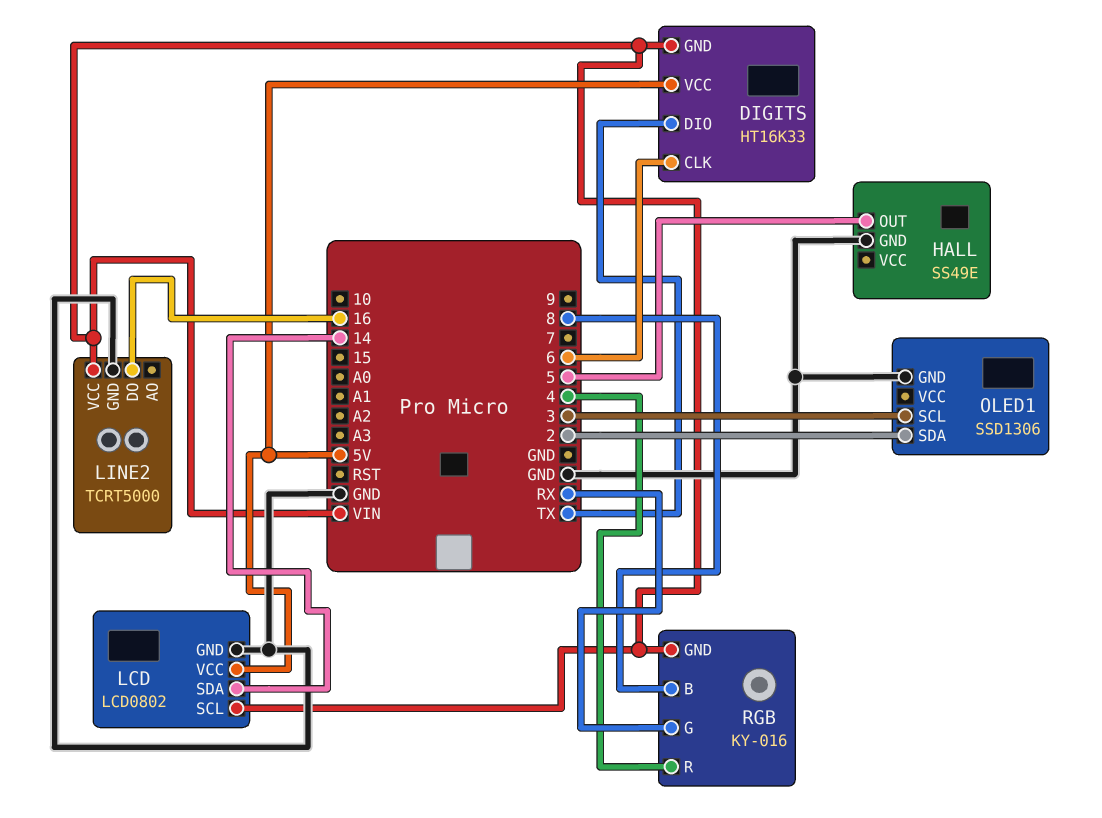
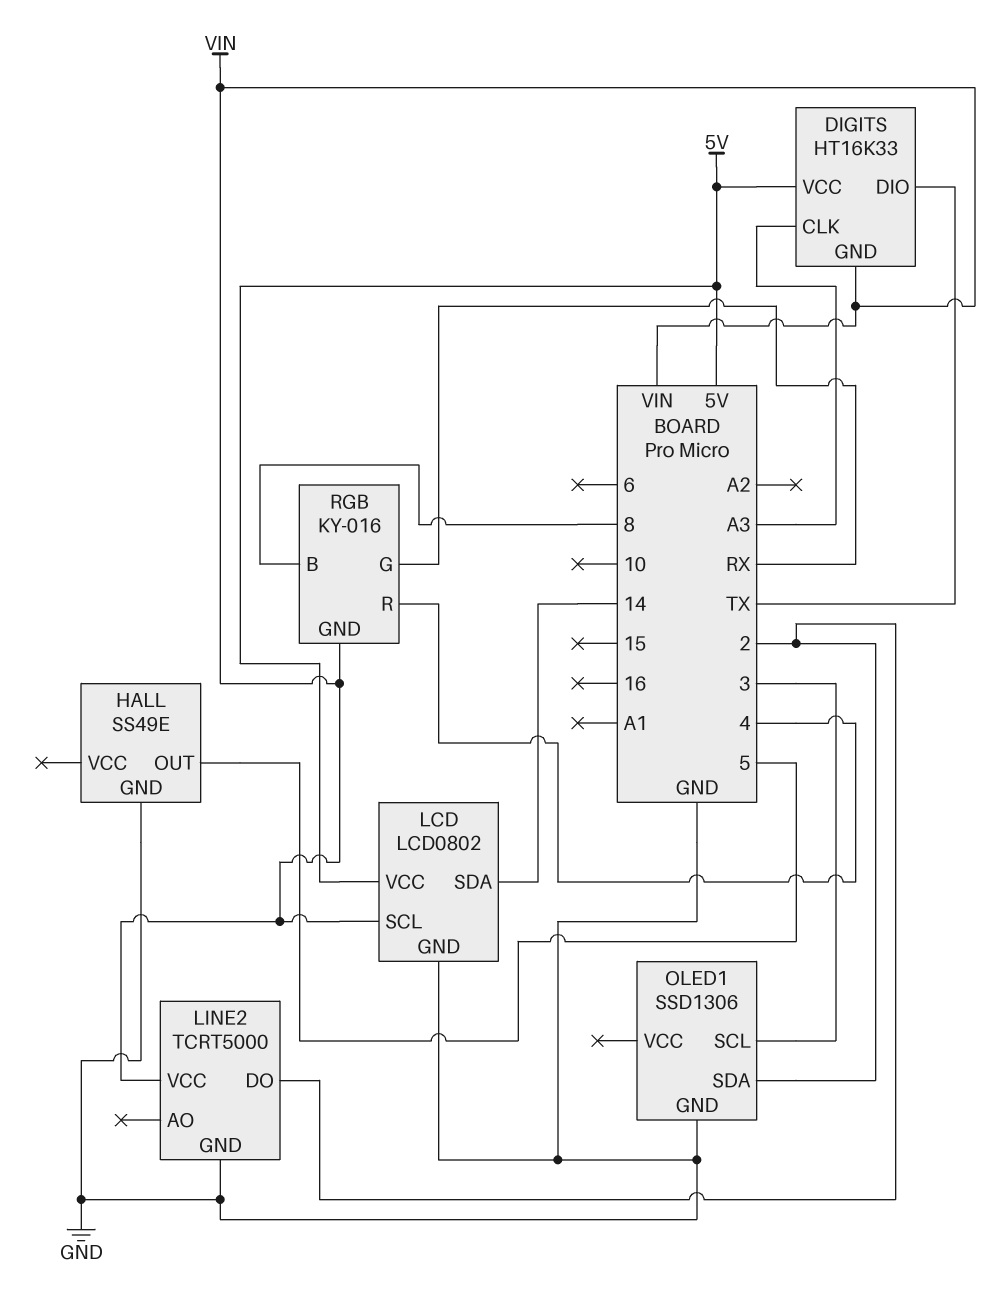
DIGITS pin CLK: 6 -> A3
LINE2 pin DO: 16 -> 2

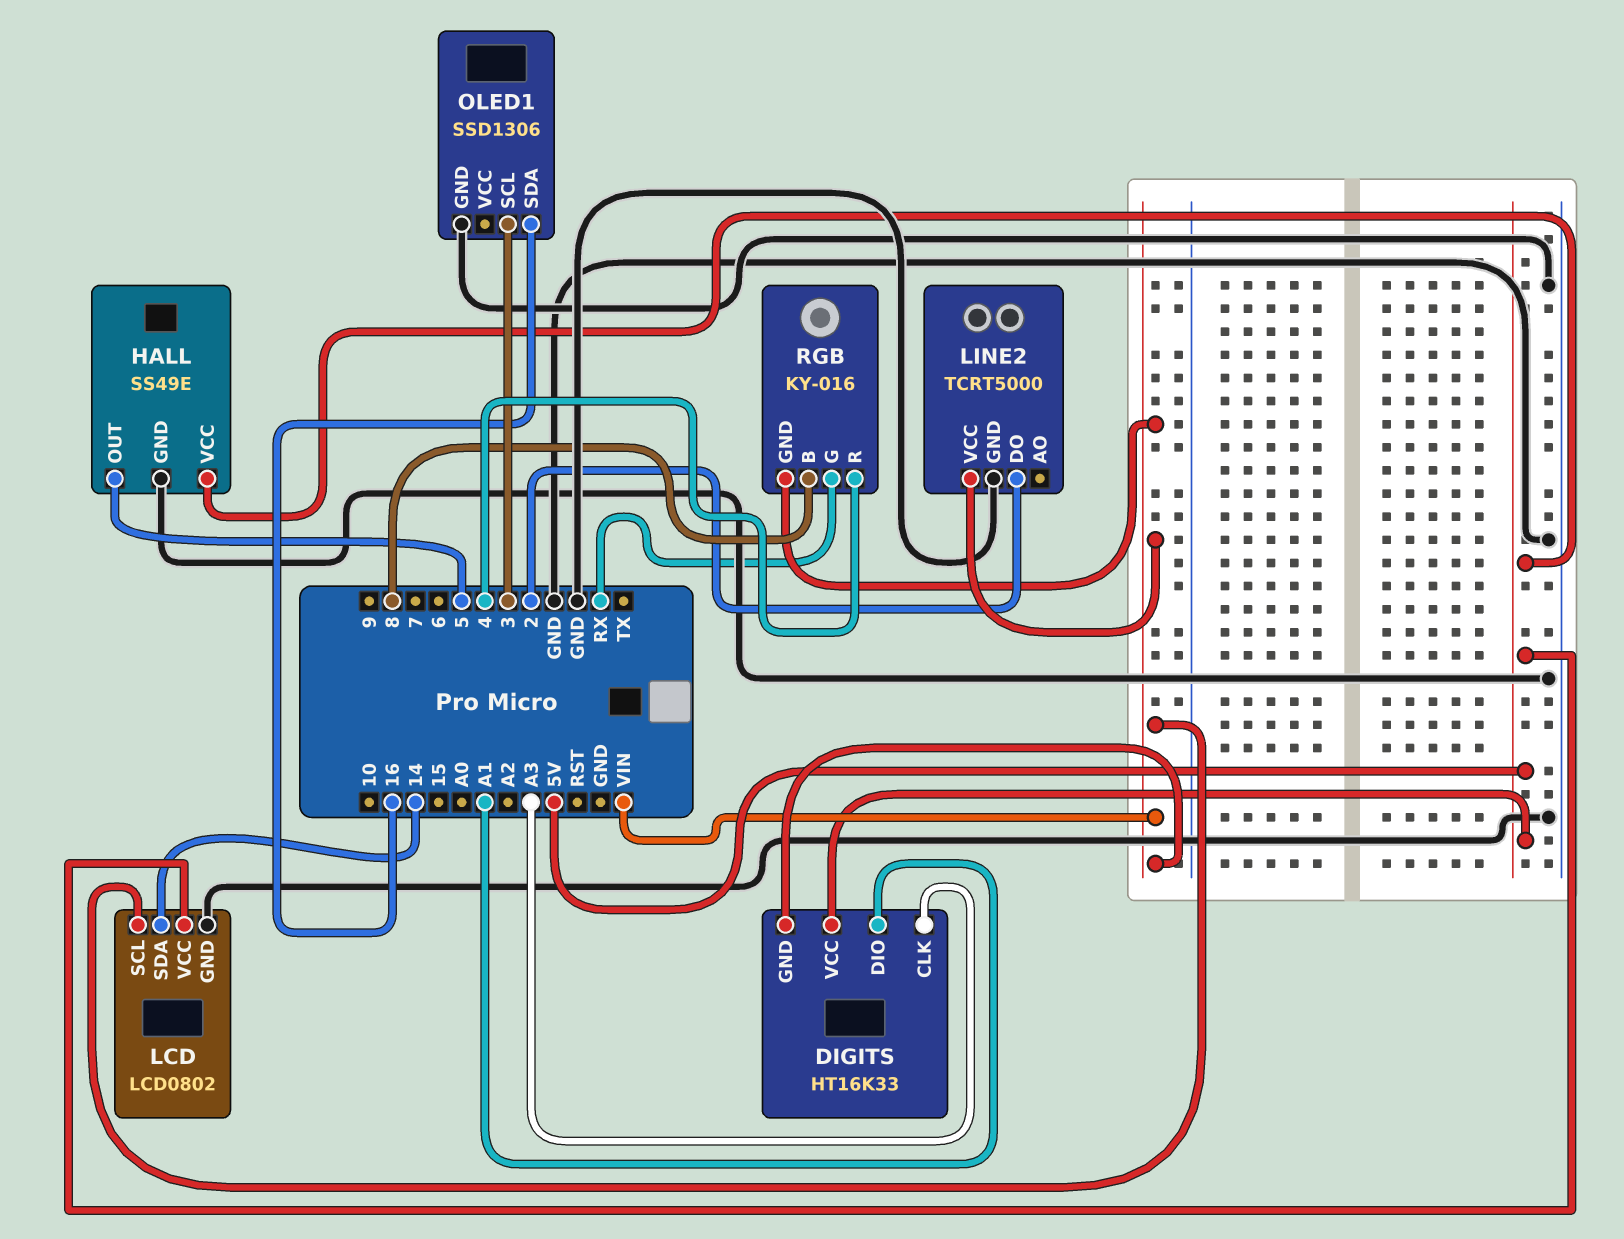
DIGITS pin DIO: TX -> A1
HALL pin VCC: none -> 5V
OLED1 pin SDA: 2 -> 16

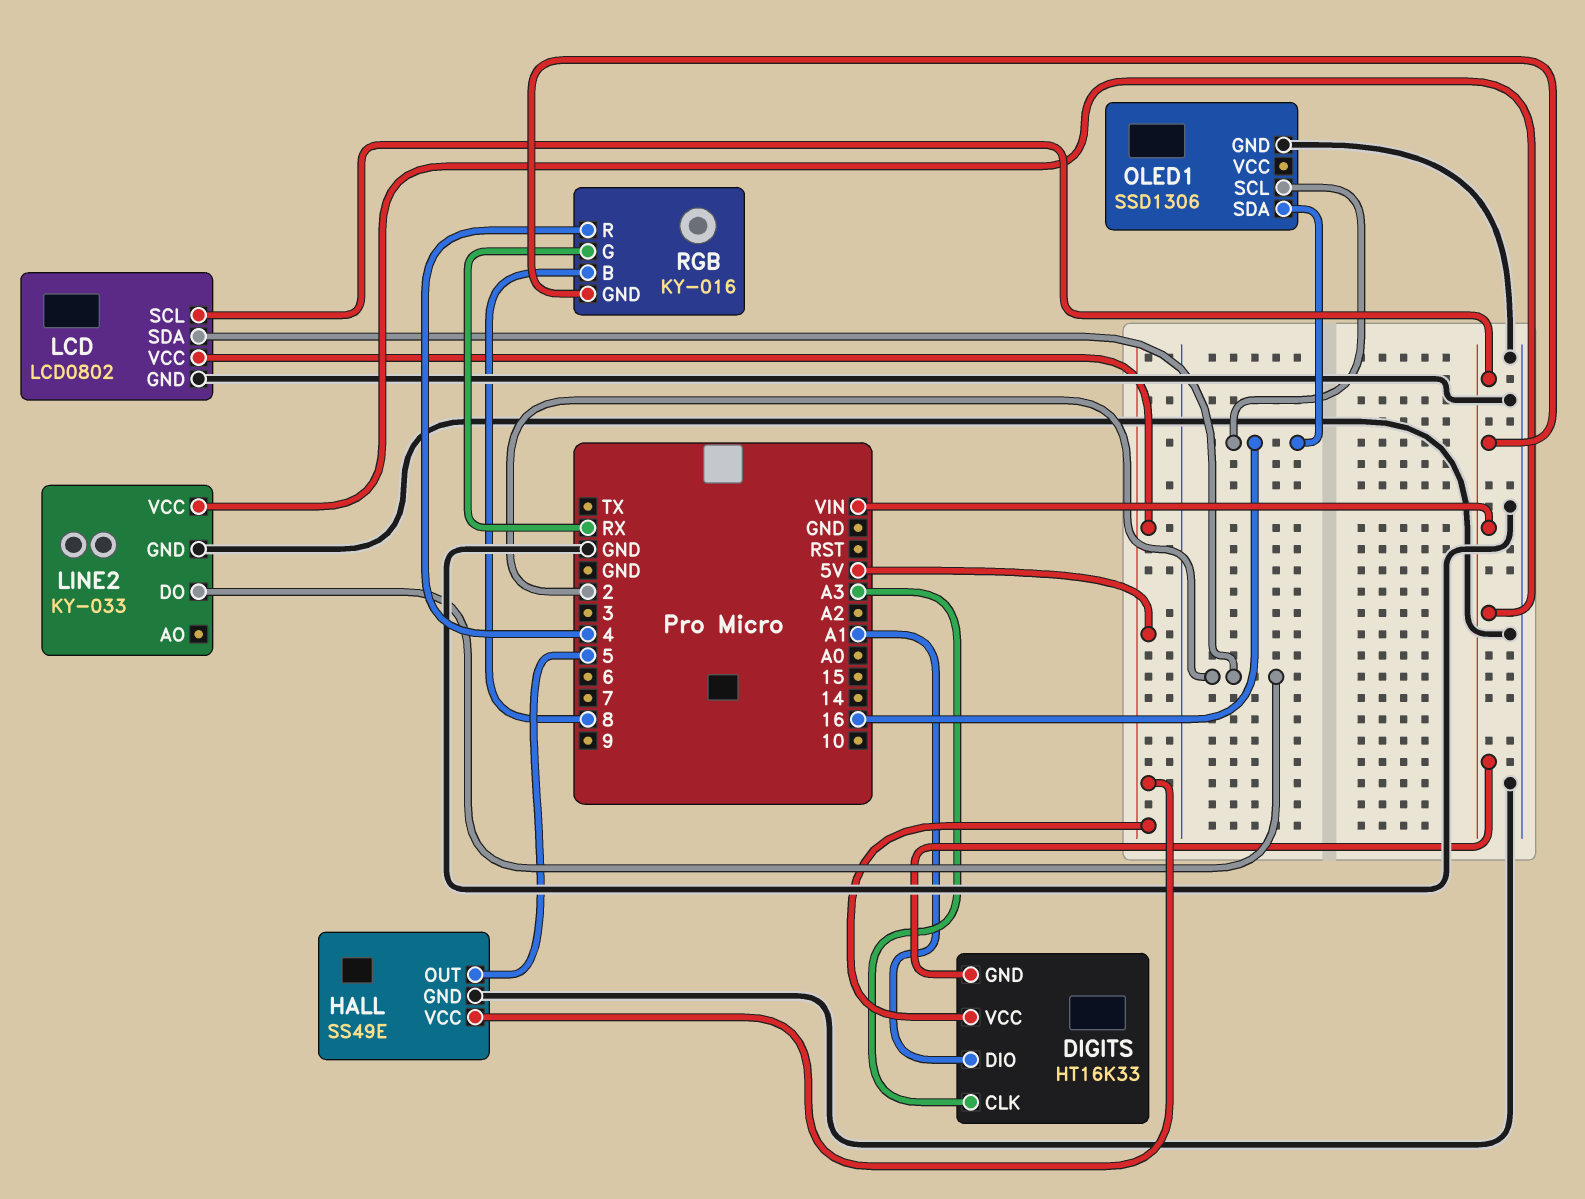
LCD pin SDA: 14 -> 2
LINE2: TCRT5000 -> KY-033
OLED1 pin SCL: 3 -> 16

